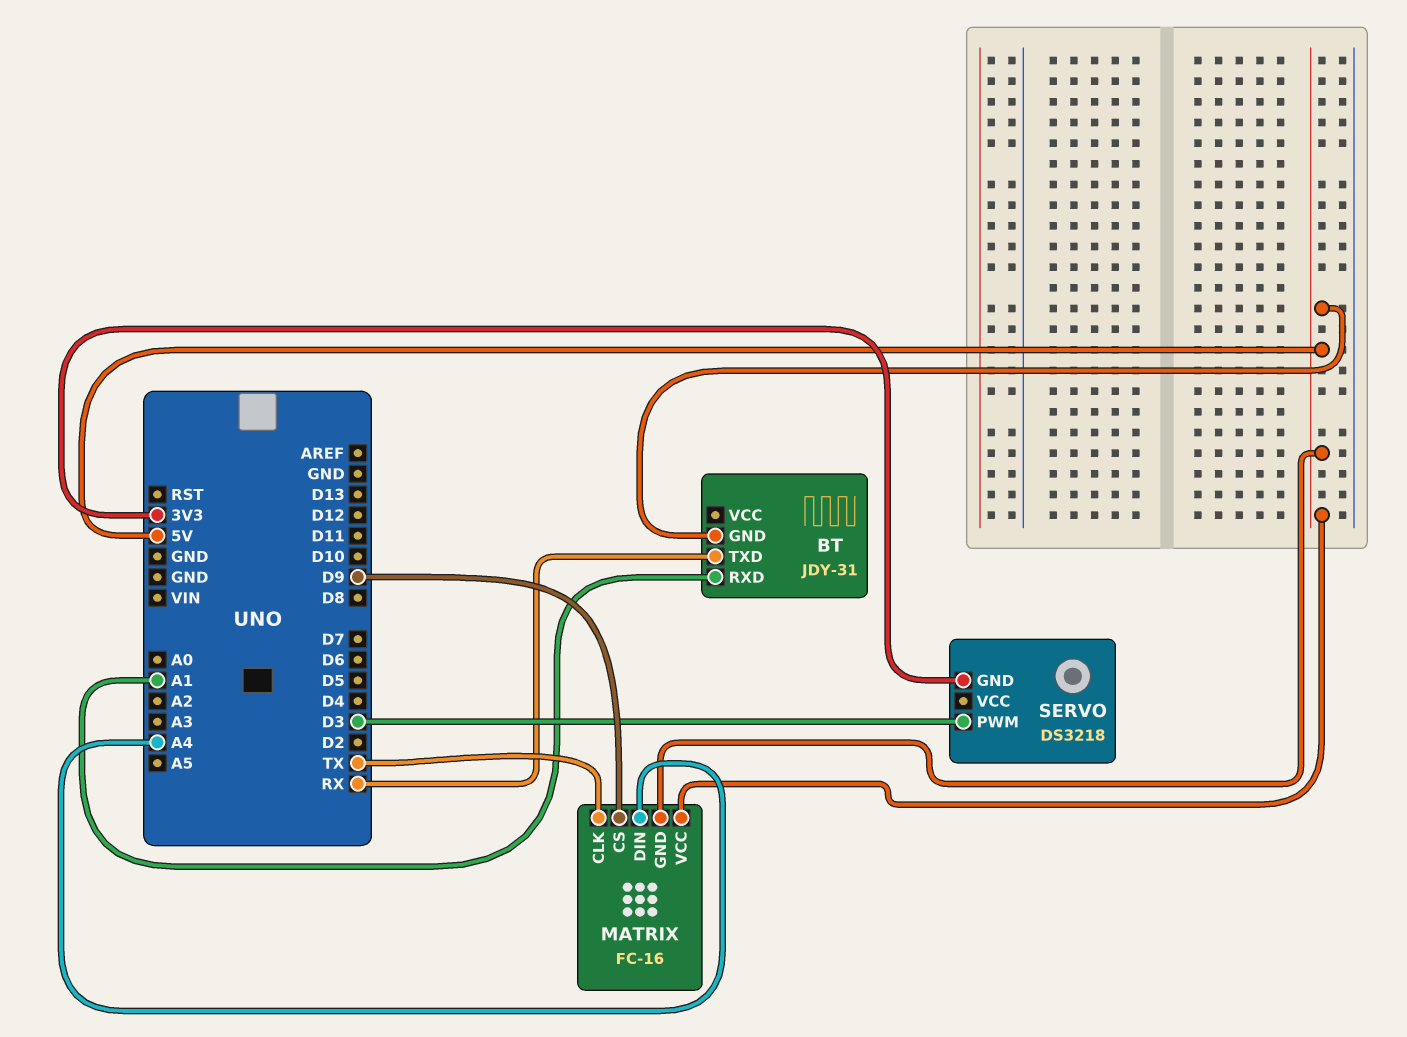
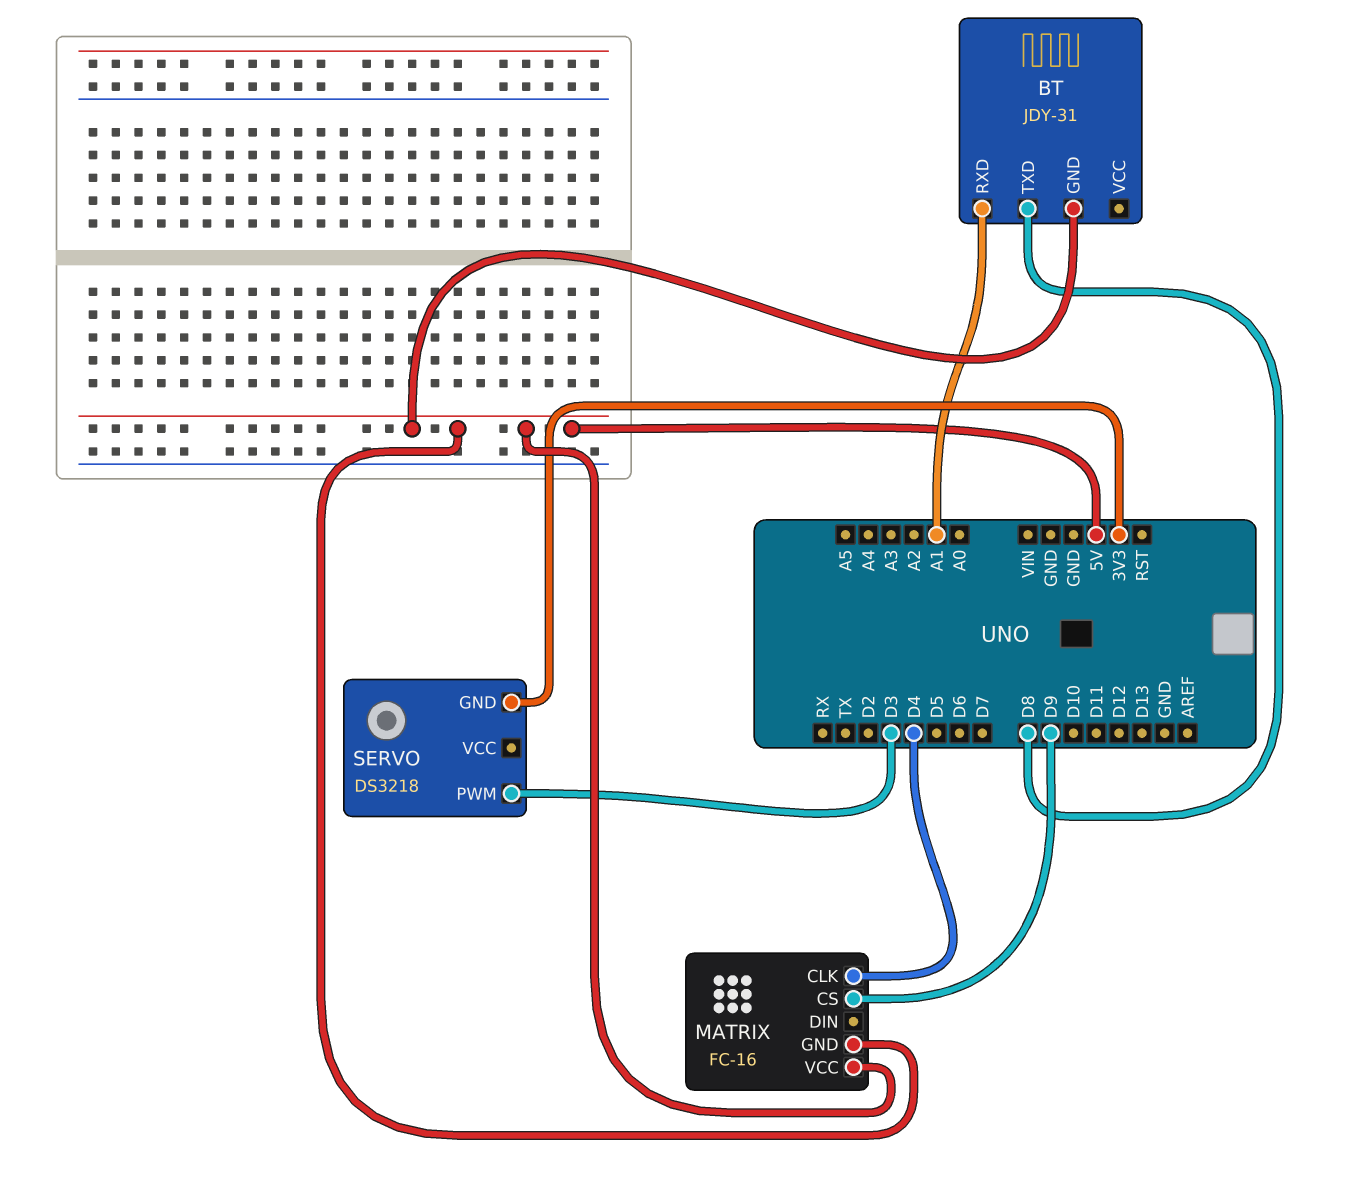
BT pin TXD: RX -> D8
MATRIX pin CLK: TX -> D4
MATRIX pin DIN: A4 -> none

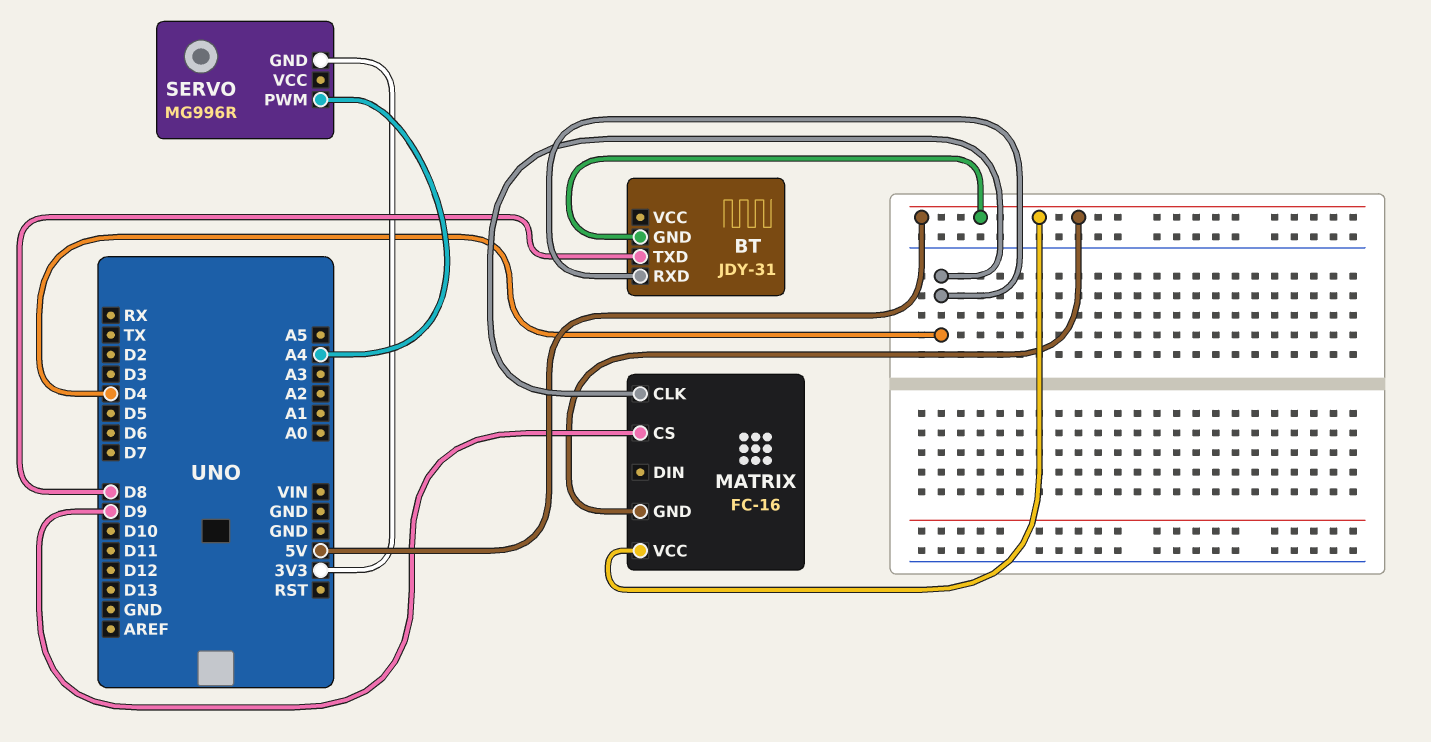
BT pin RXD: A1 -> D4
SERVO: DS3218 -> MG996R
SERVO pin PWM: D3 -> A4

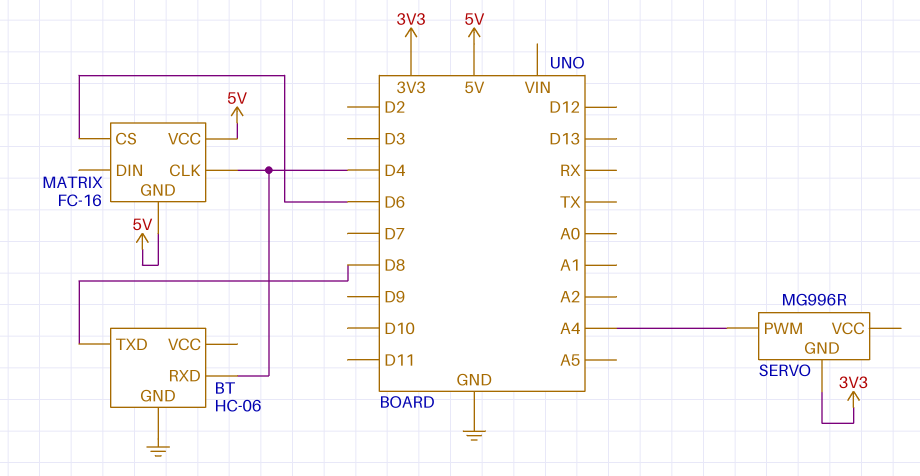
BT: JDY-31 -> HC-06
BT pin GND: 5V -> GND
MATRIX pin CS: D9 -> D6

